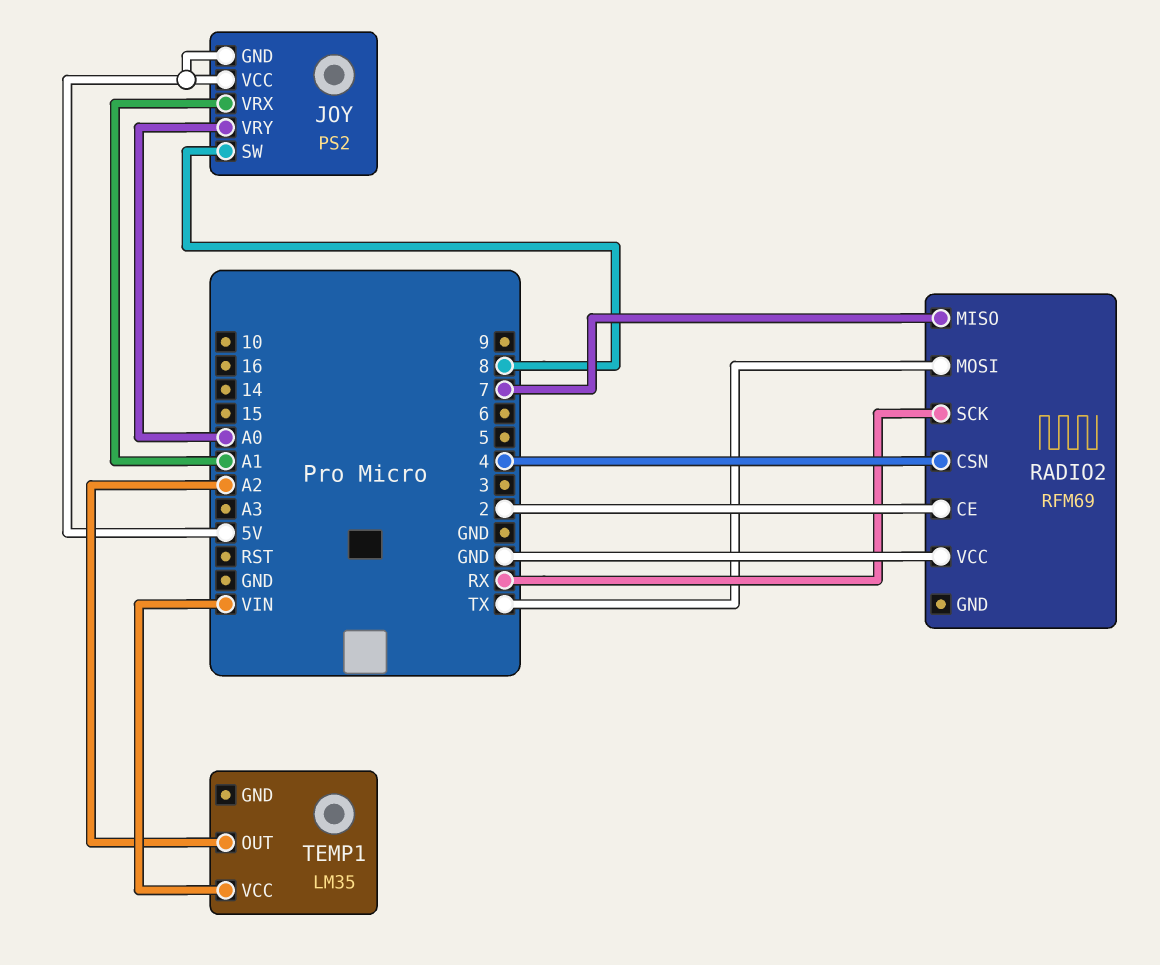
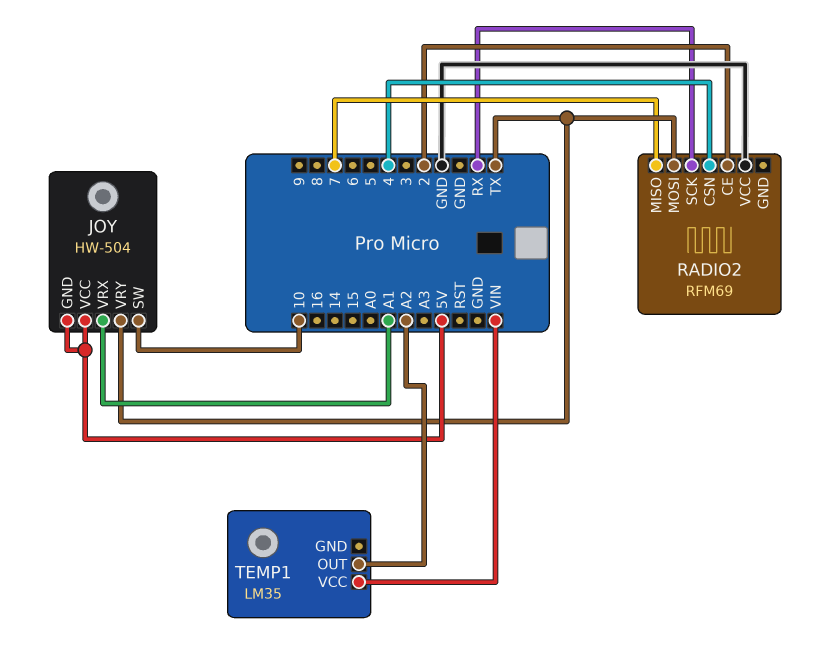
JOY: PS2 -> HW-504
JOY pin SW: 8 -> 10
JOY pin VRY: A0 -> TX

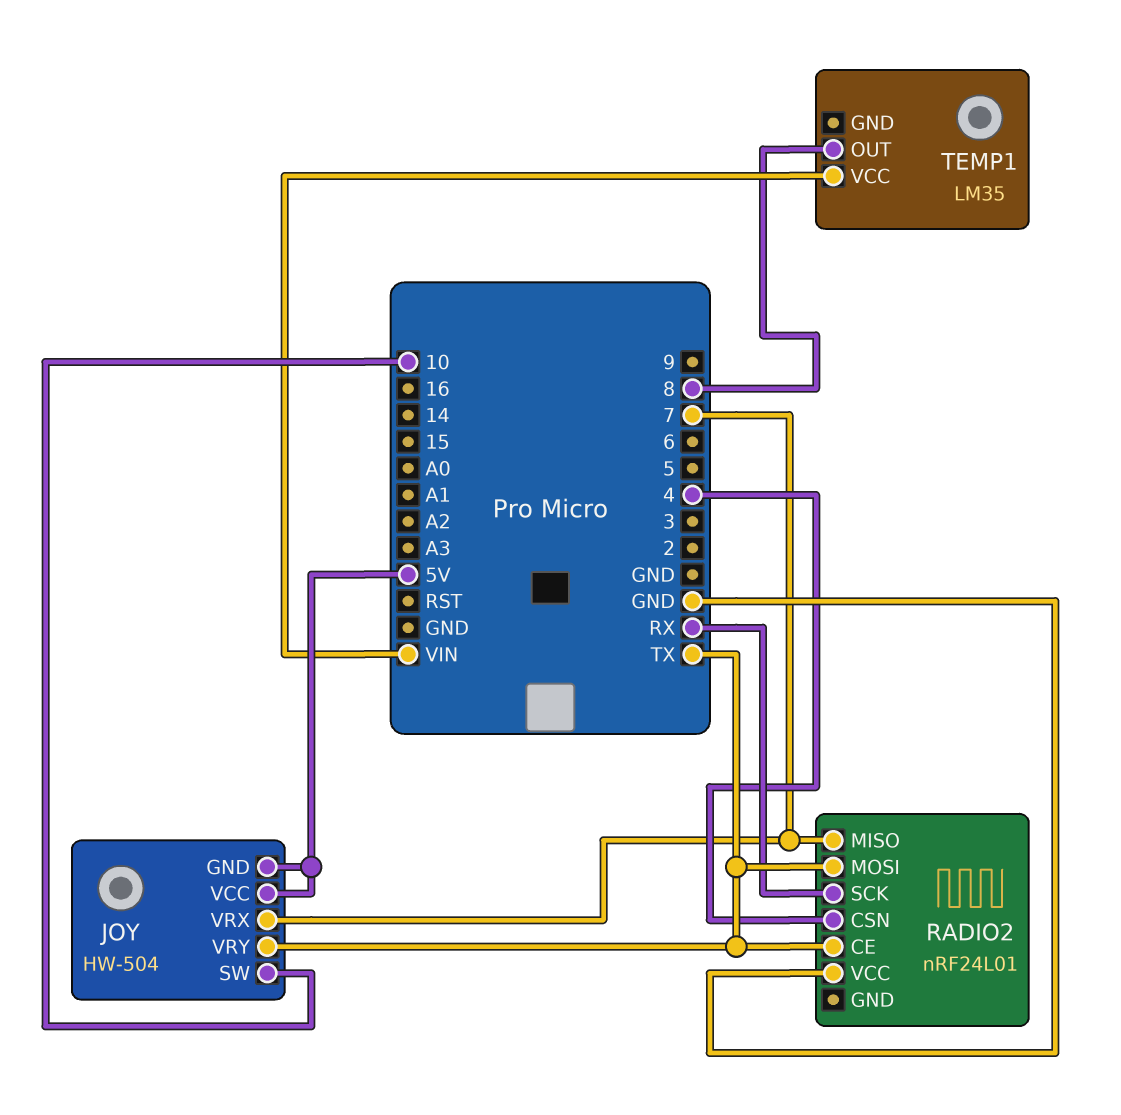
JOY pin VRX: A1 -> 7
RADIO2: RFM69 -> nRF24L01
RADIO2 pin CE: 2 -> TX
TEMP1 pin OUT: A2 -> 8

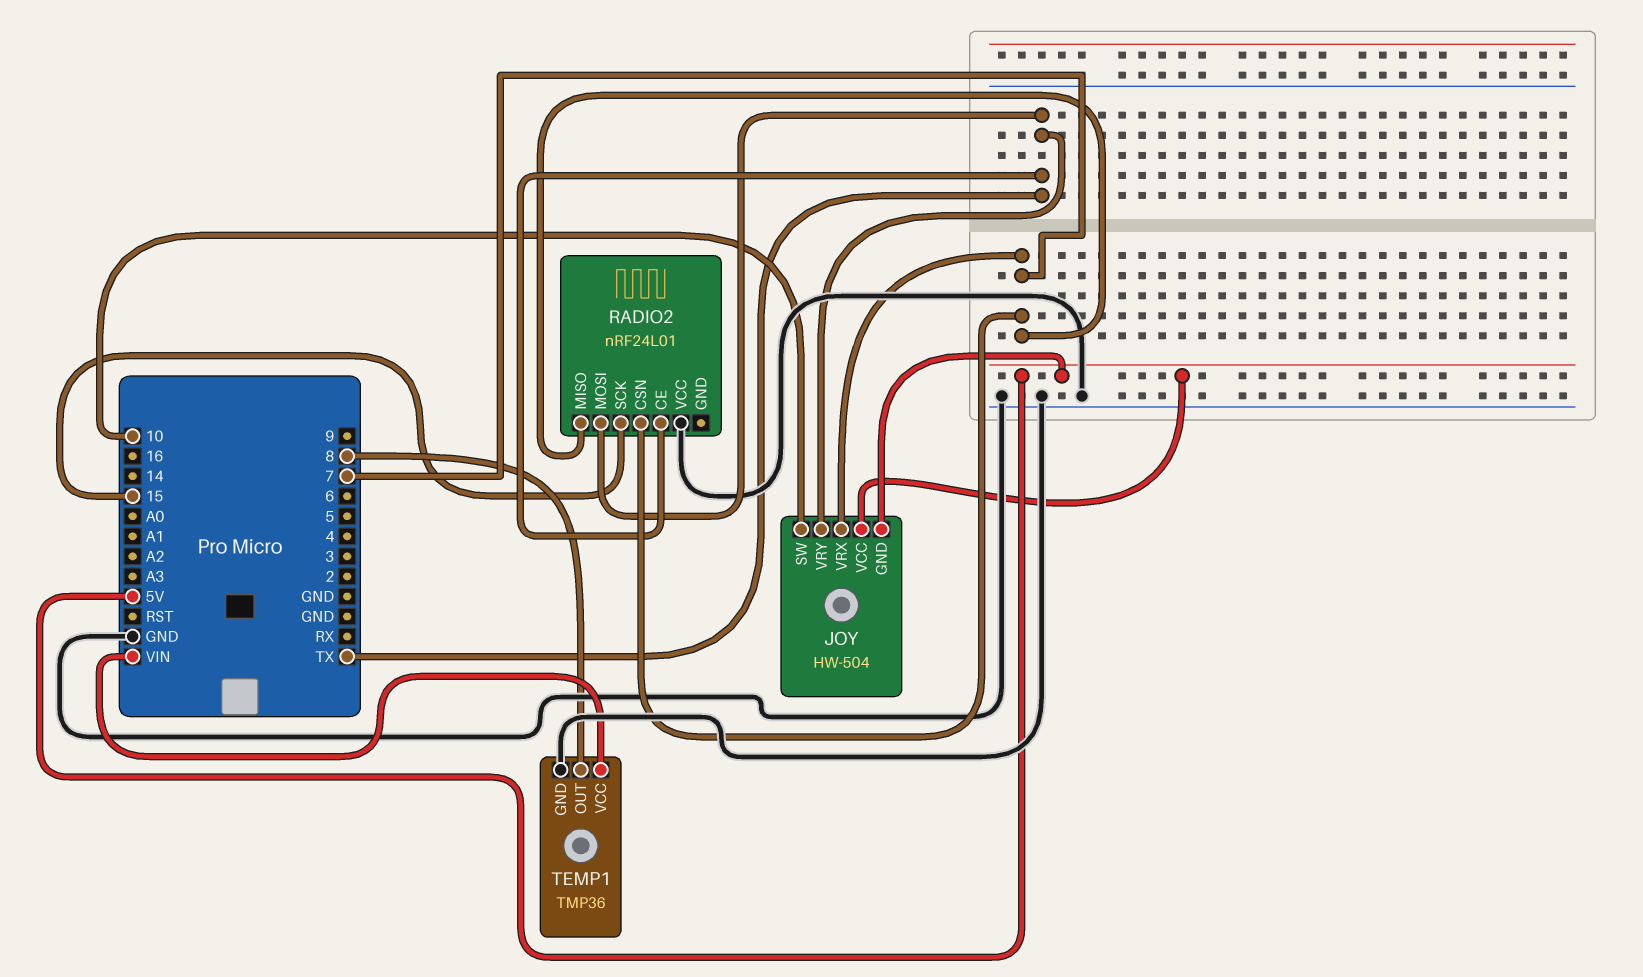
RADIO2 pin CSN: 4 -> 7
RADIO2 pin SCK: RX -> 15
TEMP1: LM35 -> TMP36
TEMP1 pin GND: none -> GND

